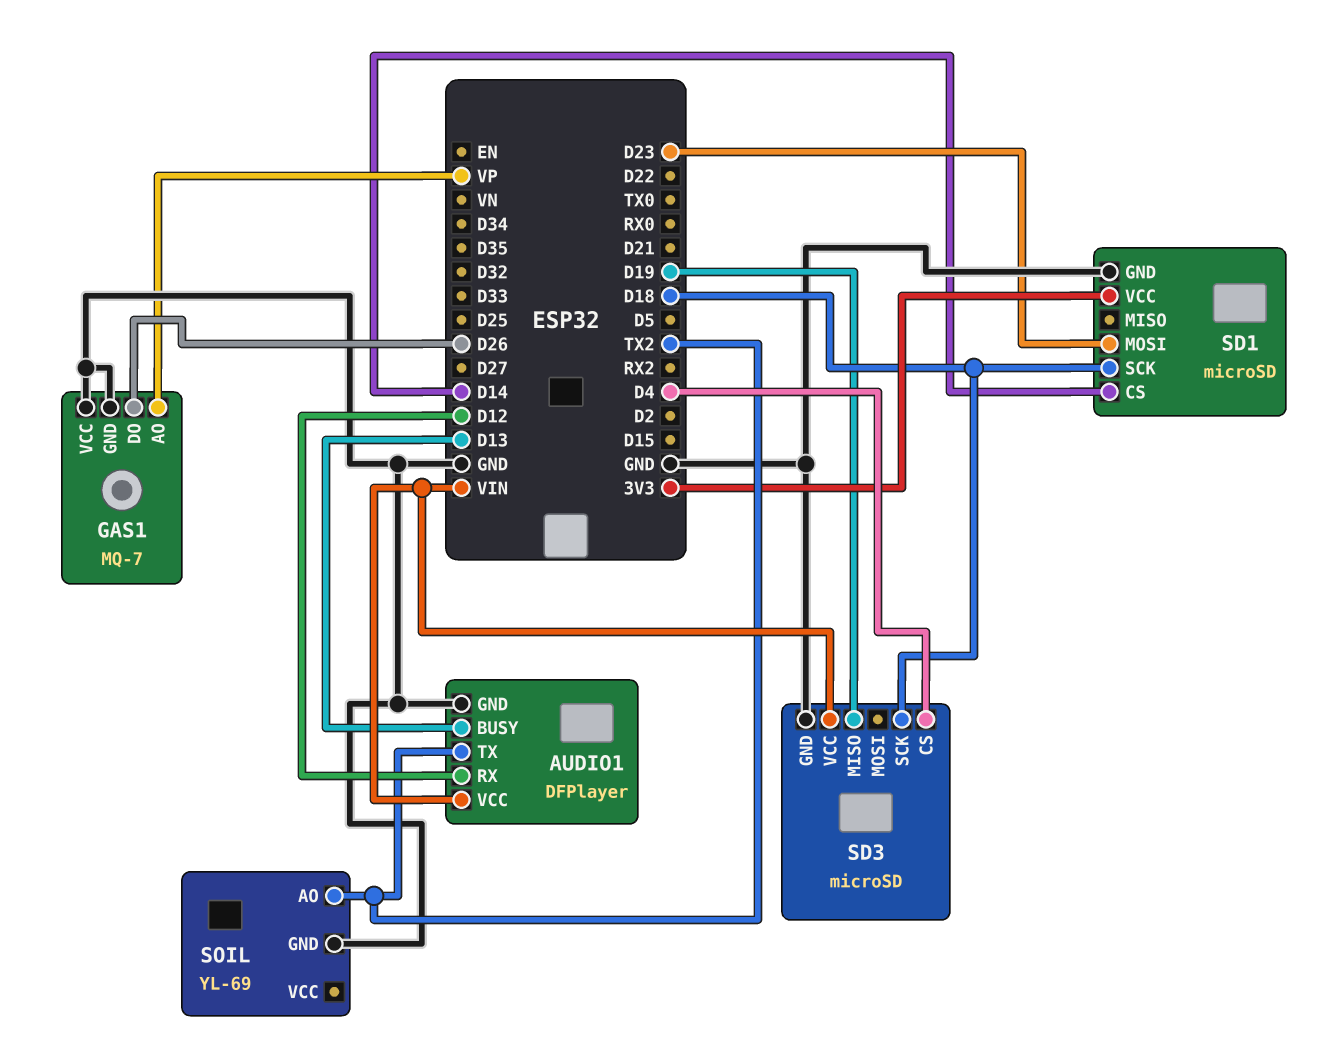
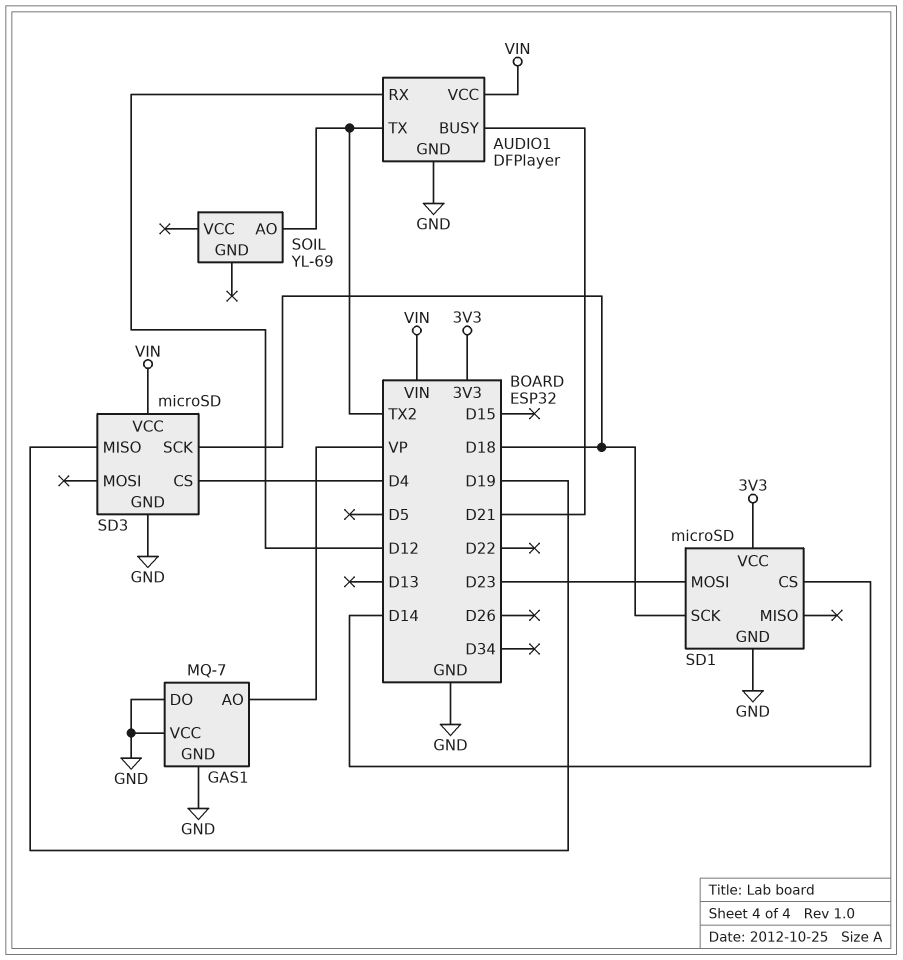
AUDIO1 pin BUSY: D13 -> D21
GAS1 pin DO: D26 -> GND
SOIL pin GND: GND -> none

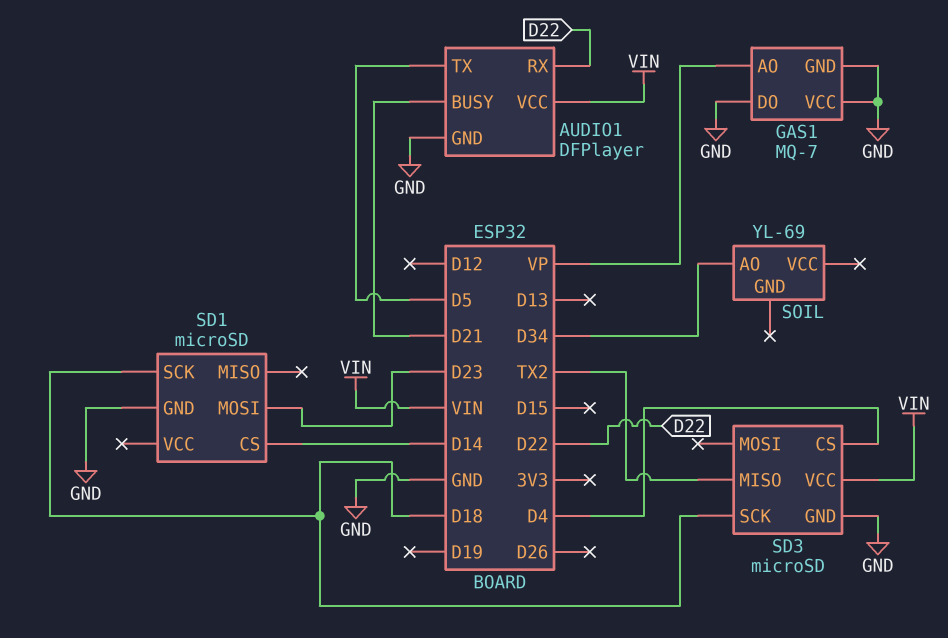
AUDIO1 pin RX: D12 -> D22
AUDIO1 pin TX: TX2 -> D5
SD1 pin VCC: 3V3 -> none
SD3 pin MISO: D19 -> TX2
SOIL pin AO: TX2 -> D34

